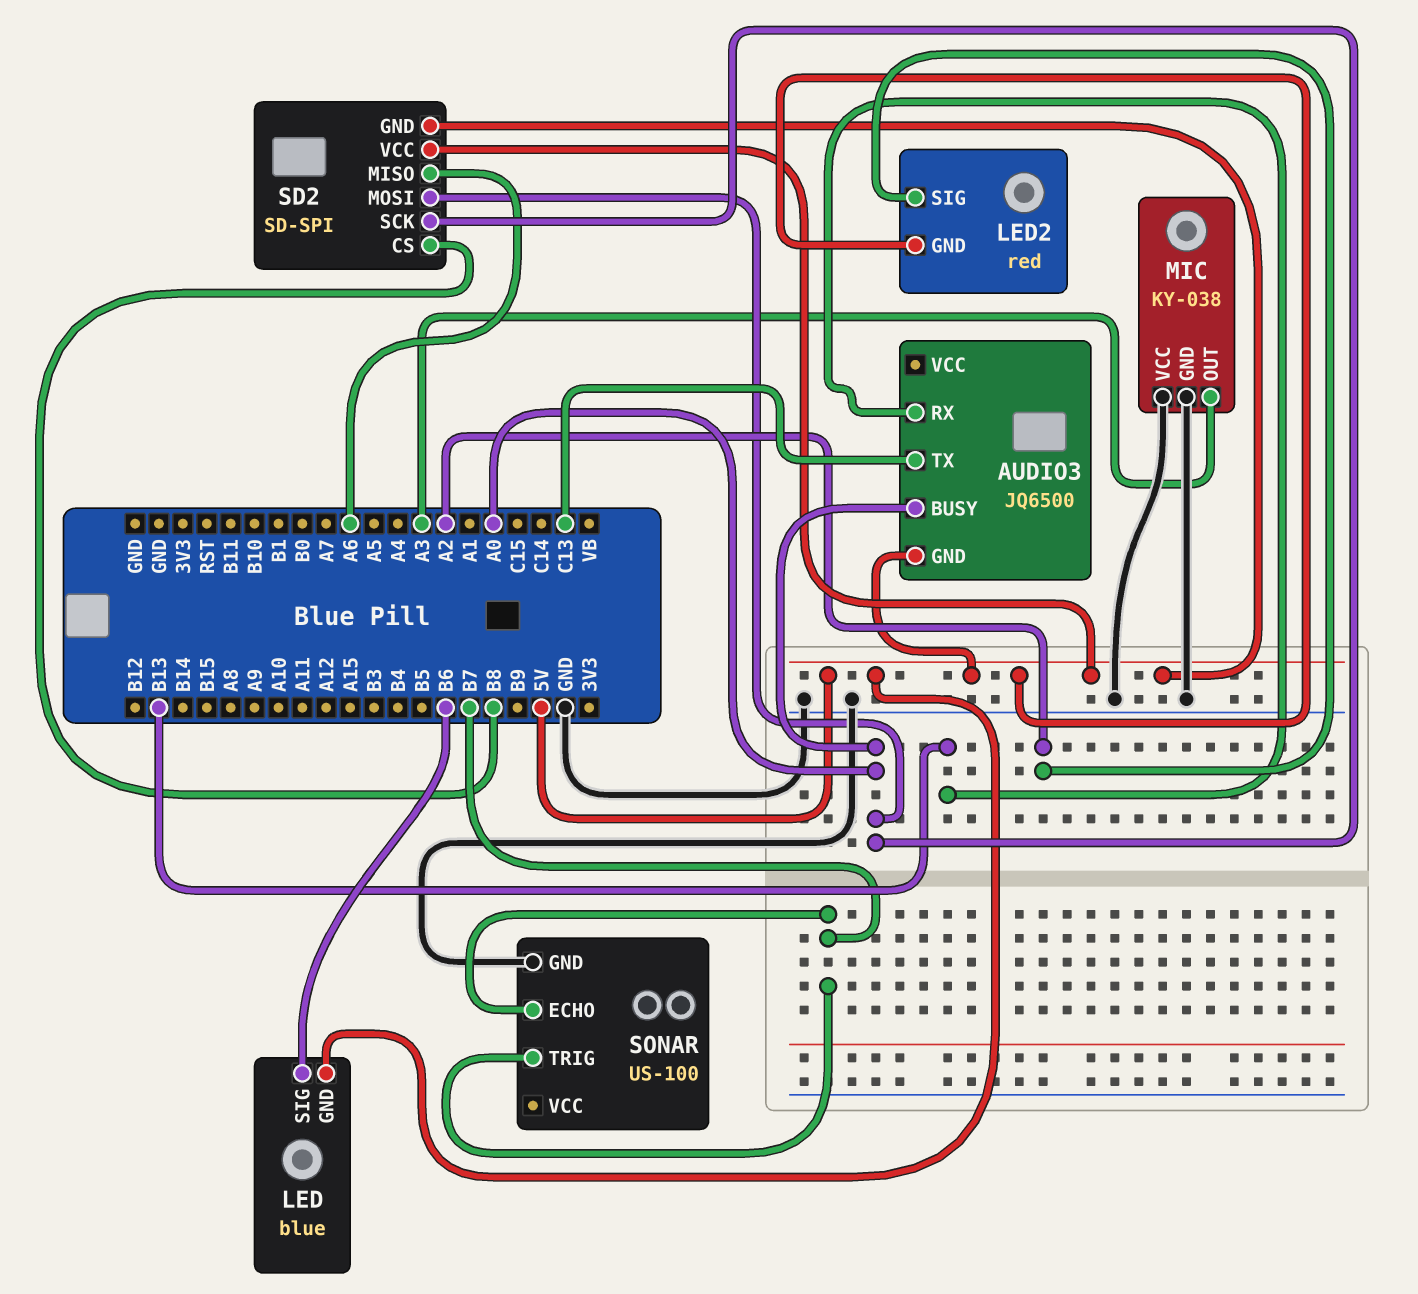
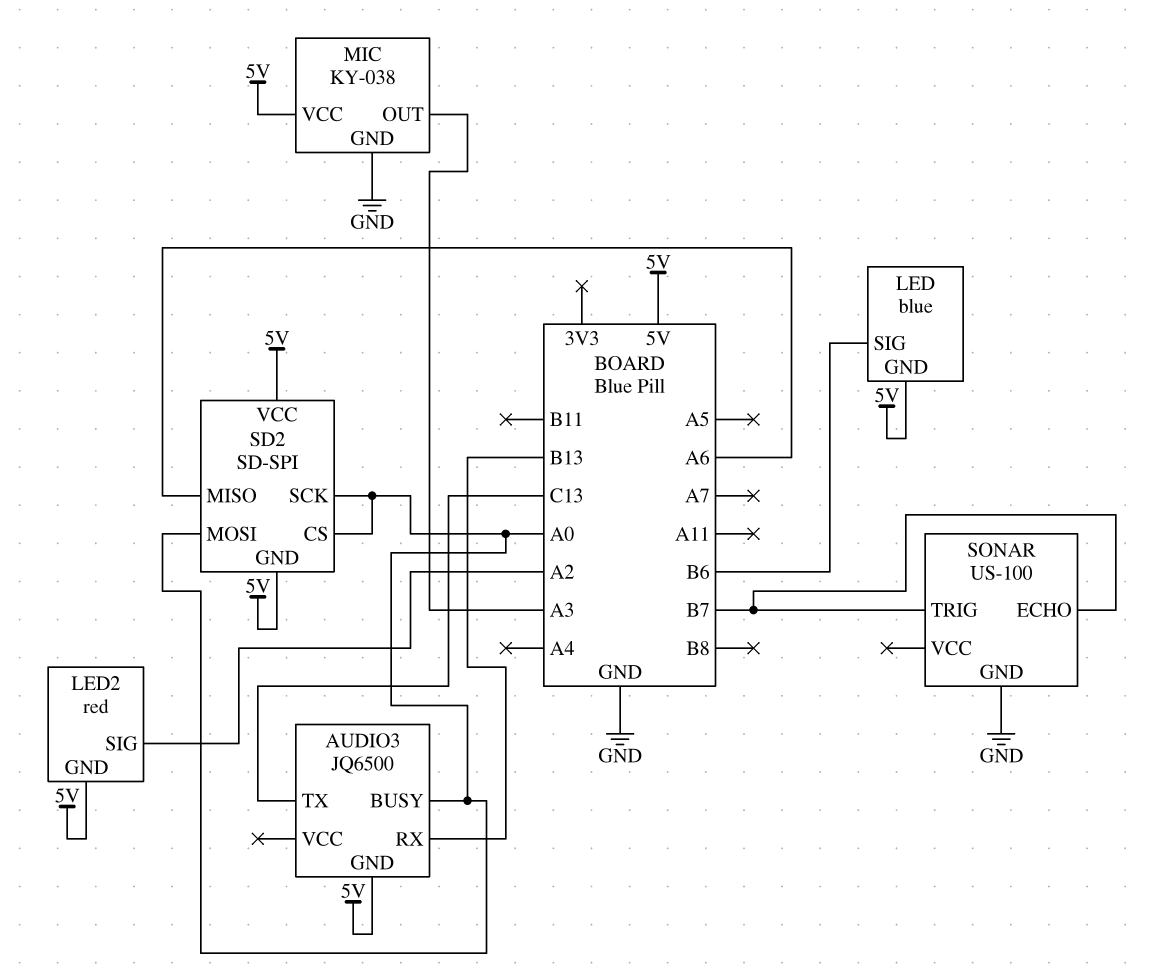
MIC pin VCC: GND -> 5V
SD2 pin CS: B8 -> A0

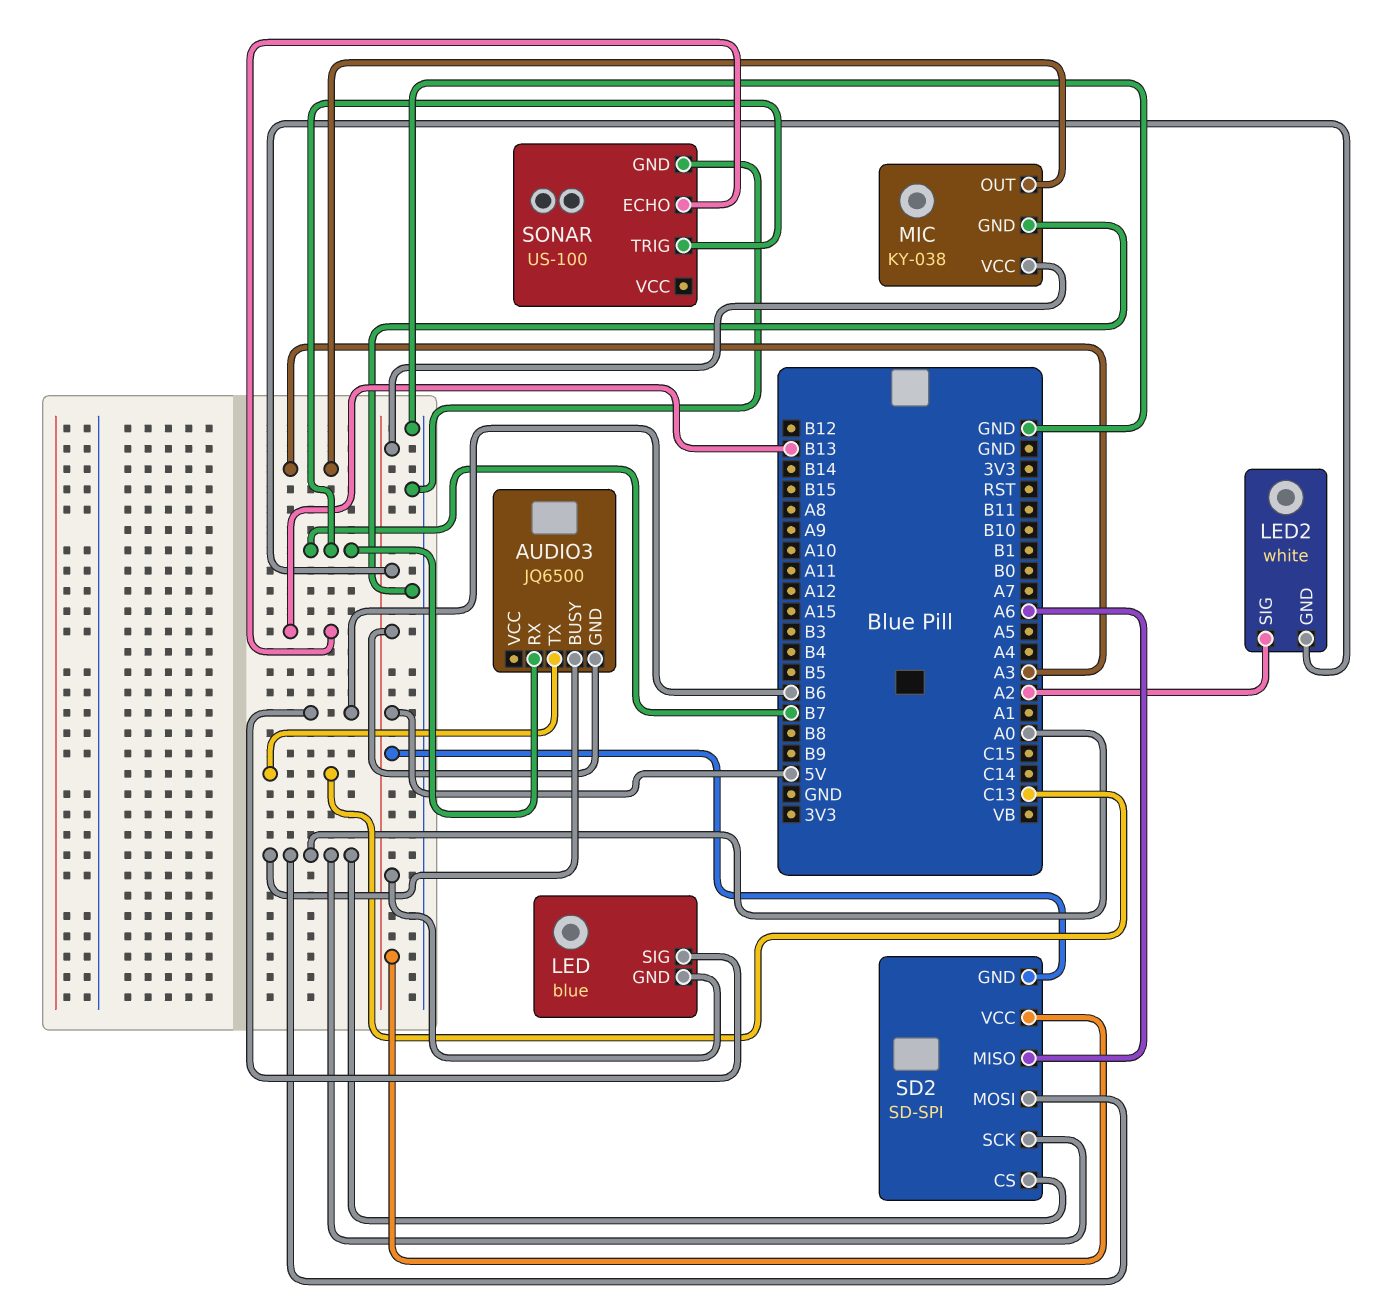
AUDIO3 pin RX: B13 -> B7
LED2: red -> white
SONAR pin ECHO: B7 -> B13

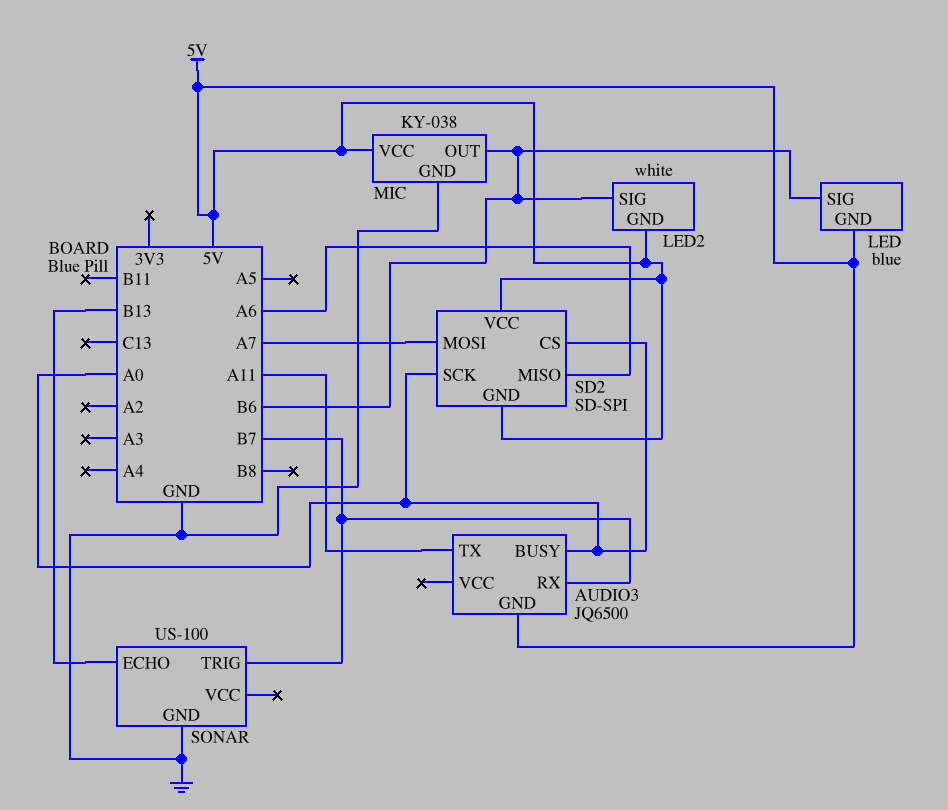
AUDIO3 pin TX: C13 -> A11
LED2 pin SIG: A2 -> B6
MIC pin OUT: A3 -> B6
SD2 pin MOSI: A0 -> A7

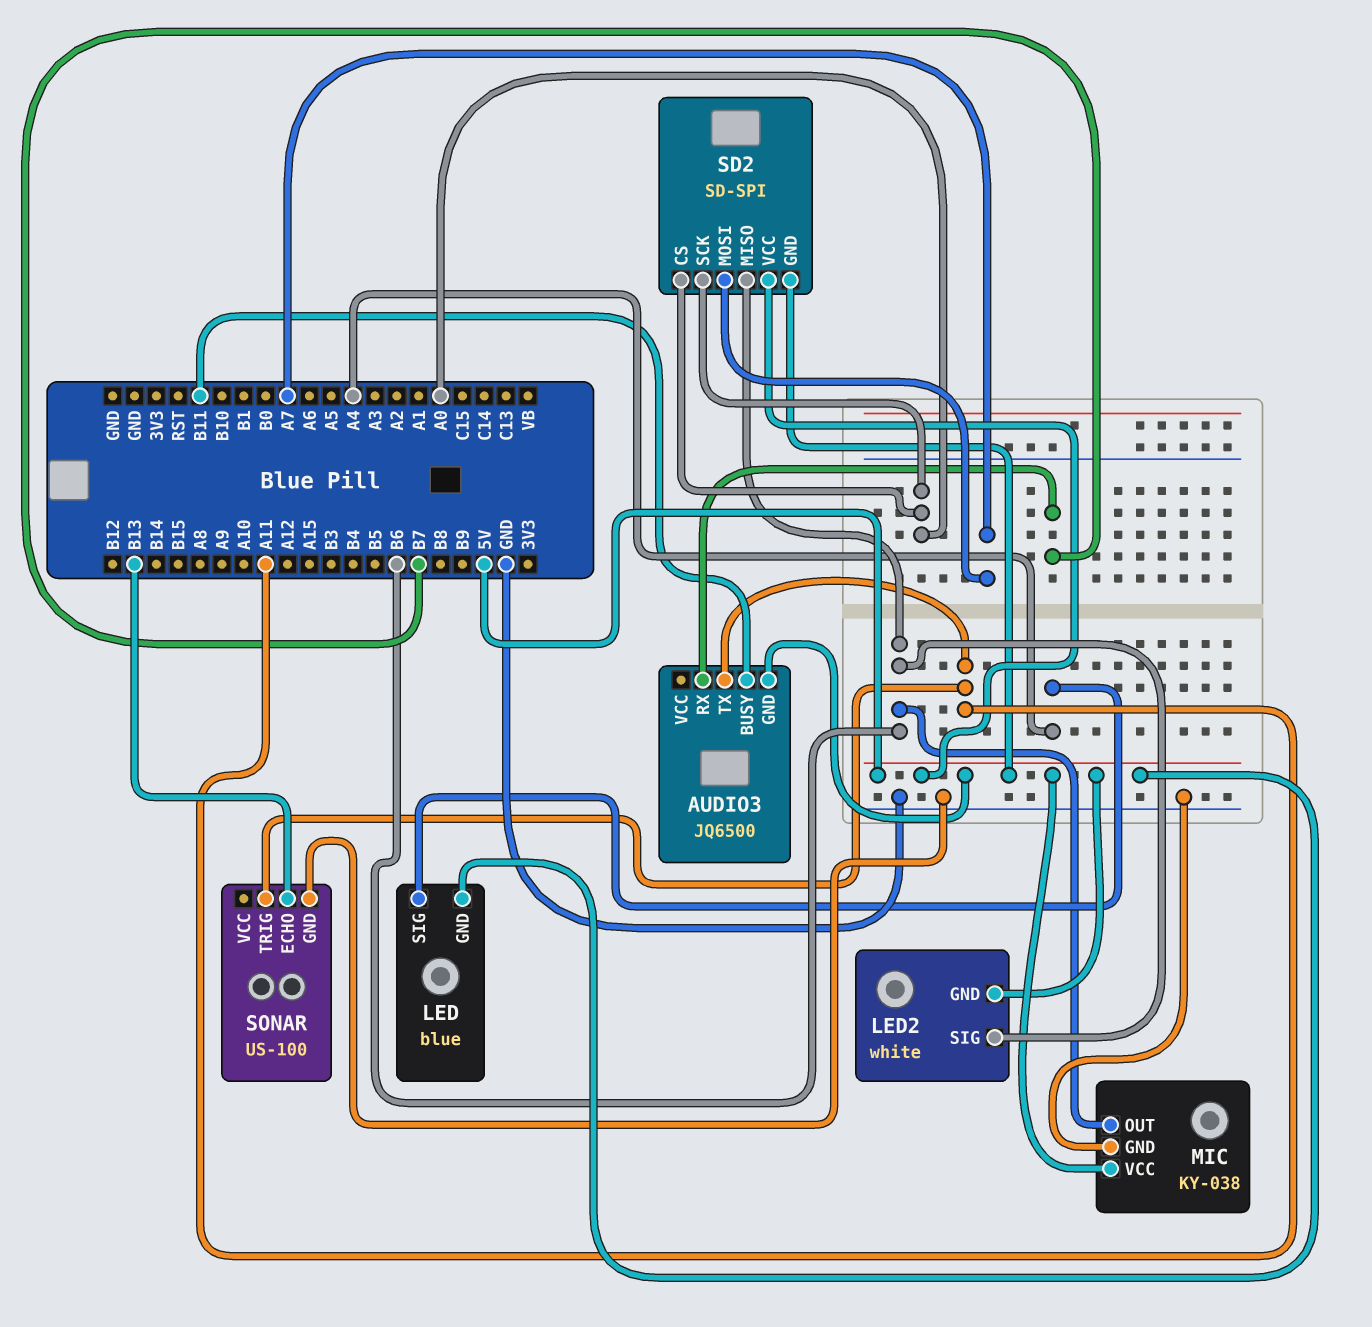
AUDIO3 pin BUSY: A0 -> B11
LED pin SIG: B6 -> A4
SD2 pin MISO: A6 -> B6
SONAR pin TRIG: B7 -> A11

